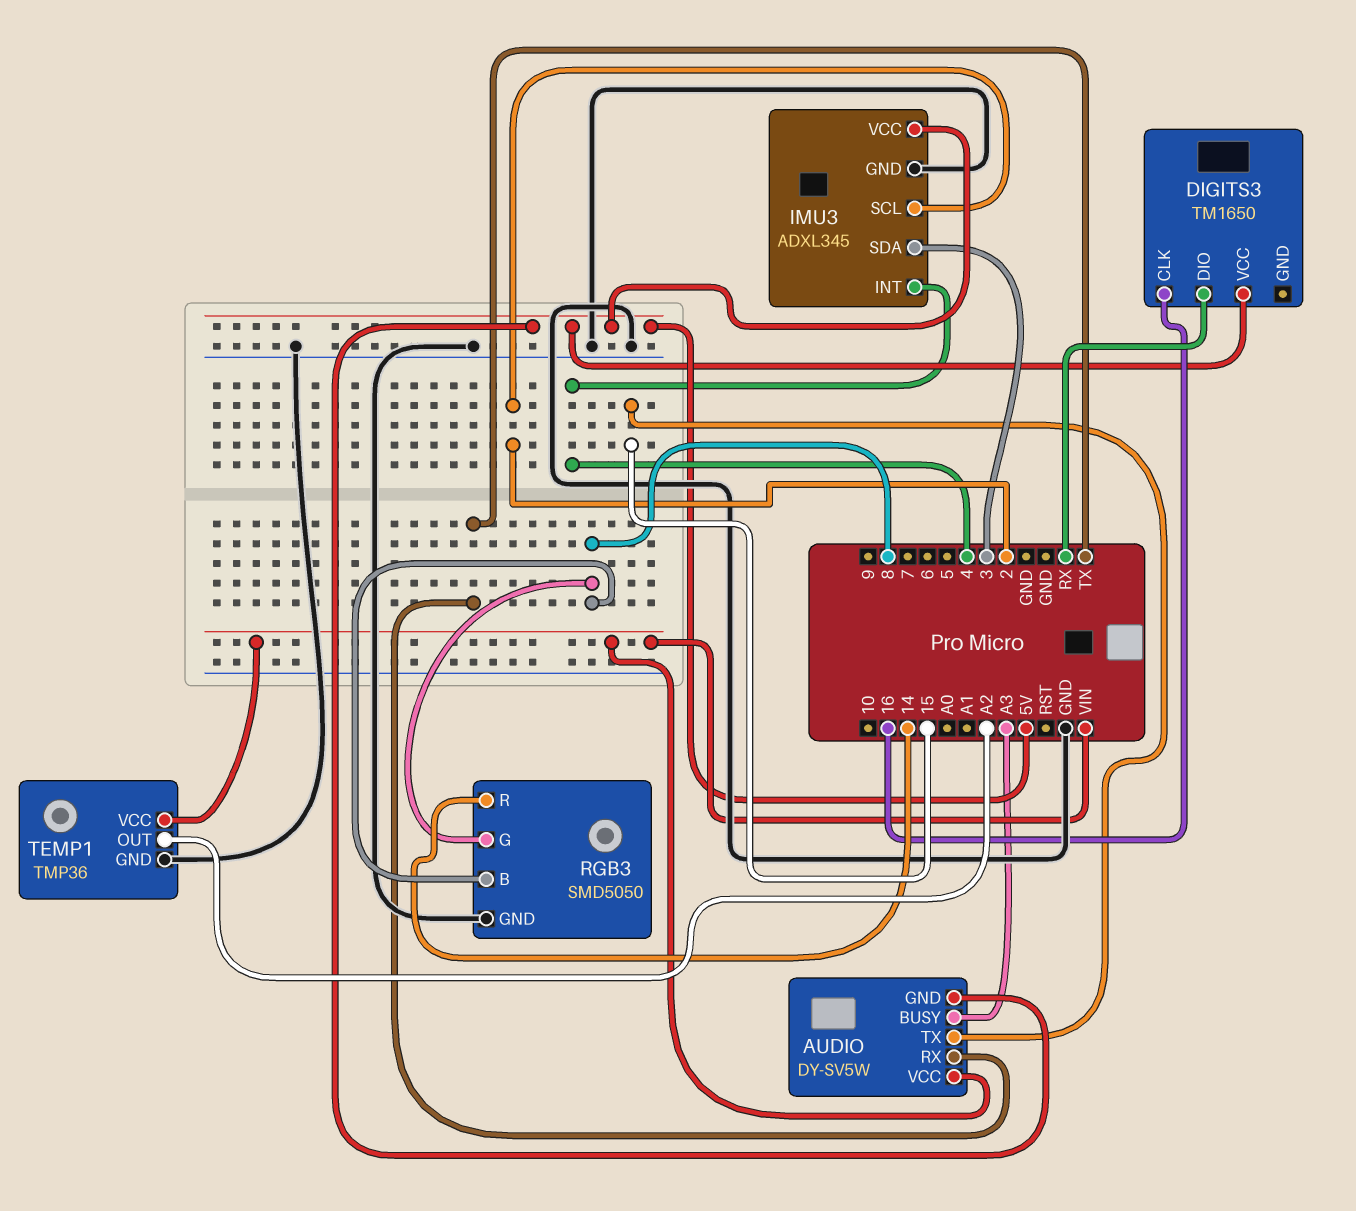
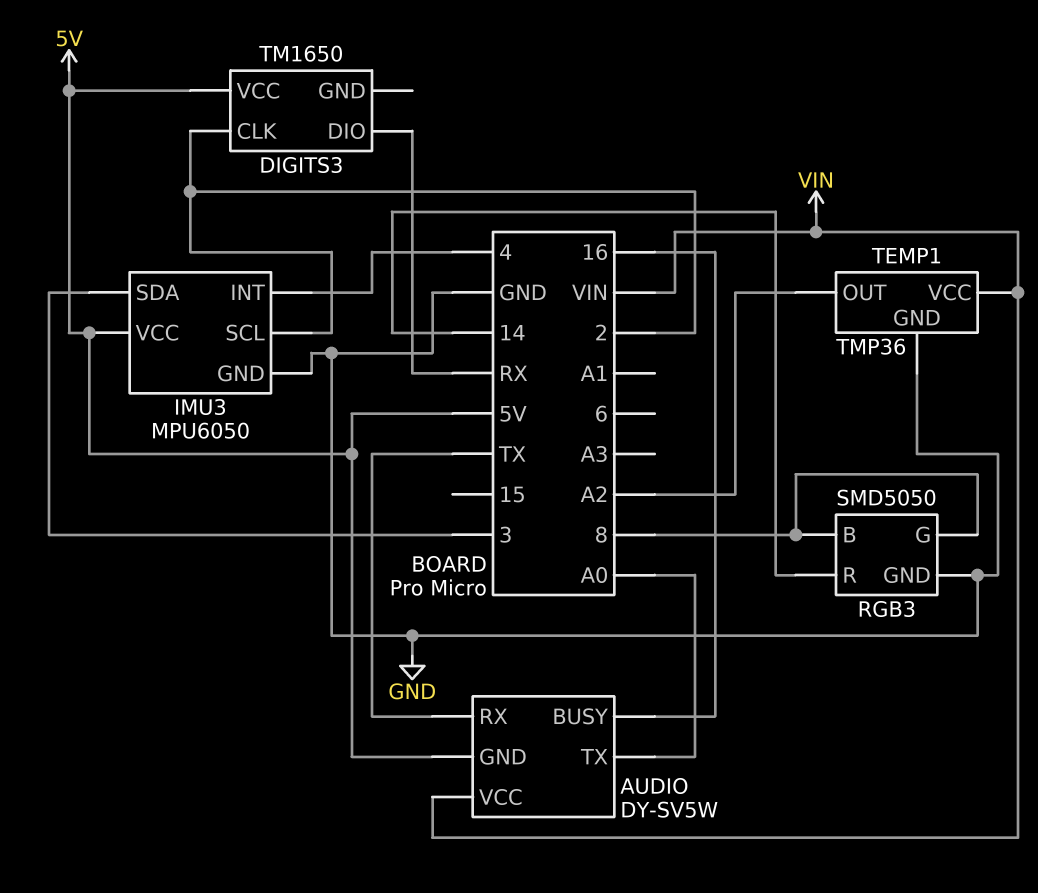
AUDIO pin BUSY: A3 -> 16
AUDIO pin TX: 15 -> A0
DIGITS3 pin CLK: 16 -> 2
IMU3: ADXL345 -> MPU6050

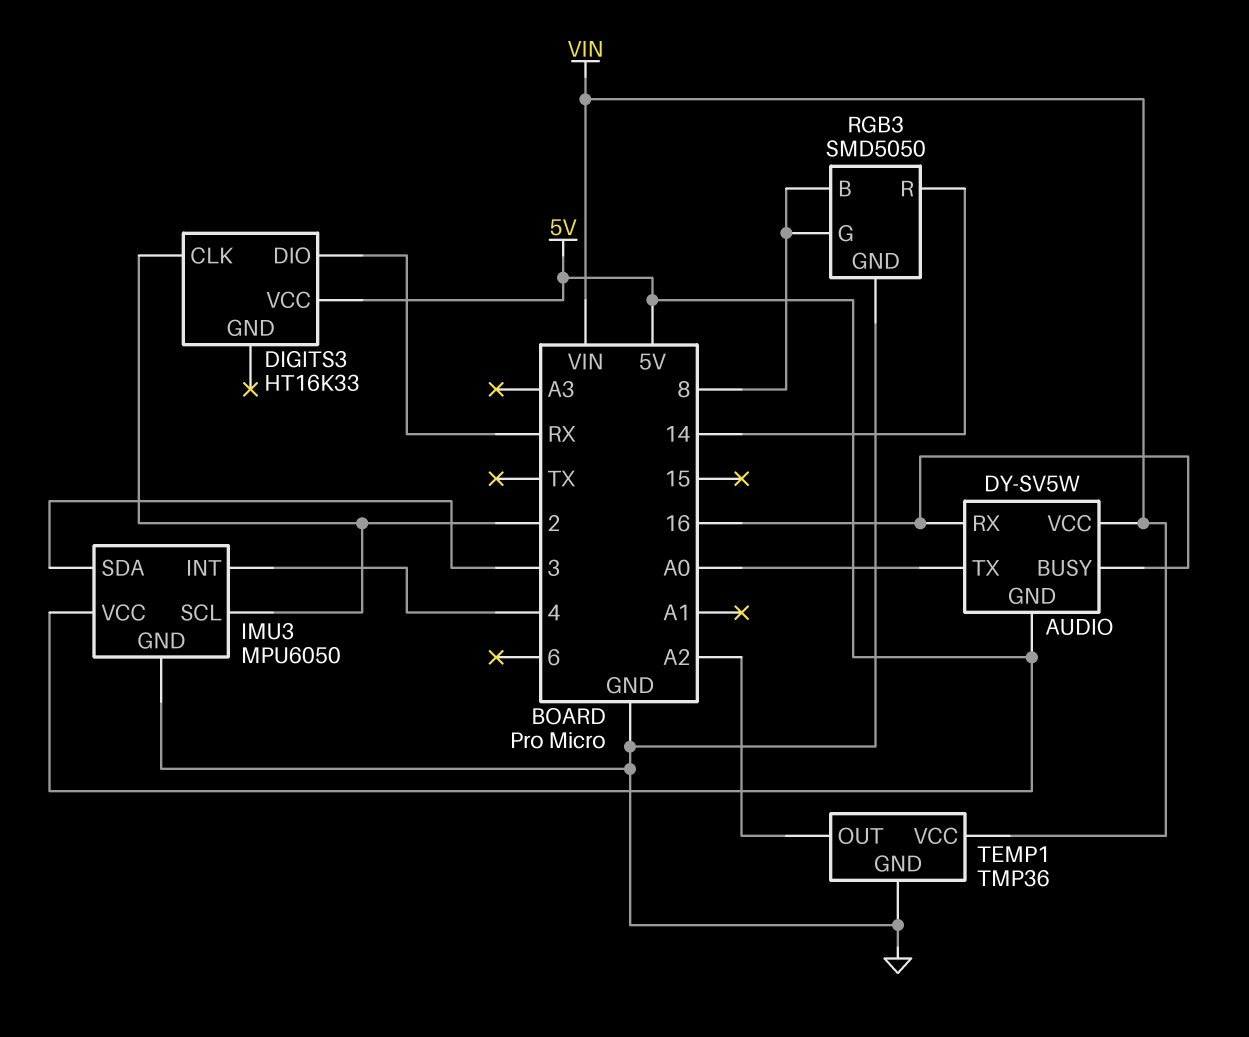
AUDIO pin RX: TX -> 16
DIGITS3: TM1650 -> HT16K33

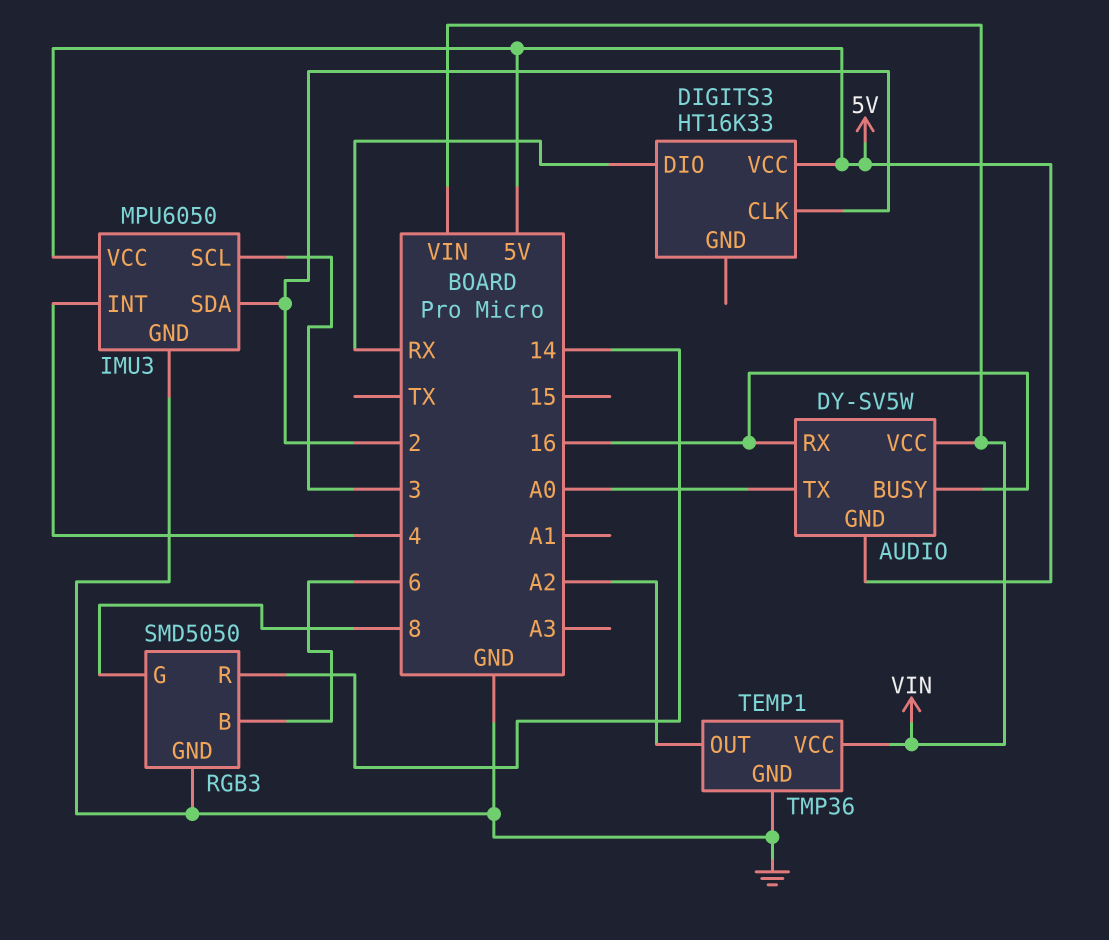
IMU3 pin SCL: 2 -> 3
IMU3 pin SDA: 3 -> 2
RGB3 pin B: 8 -> 6

